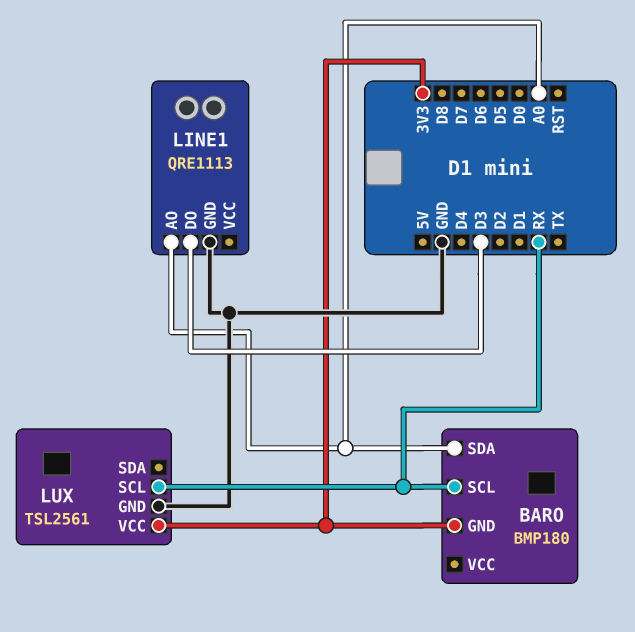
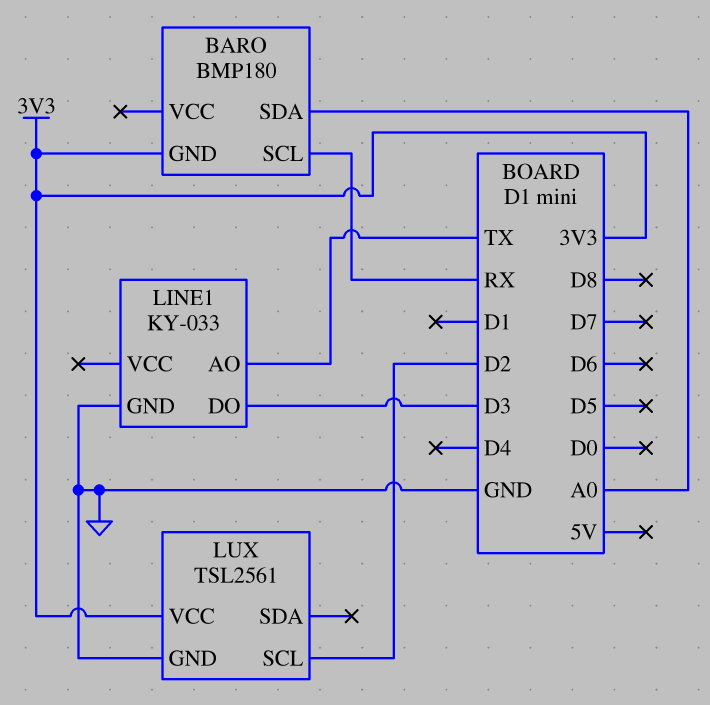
LINE1: QRE1113 -> KY-033
LINE1 pin AO: A0 -> TX
LUX pin SCL: RX -> D2

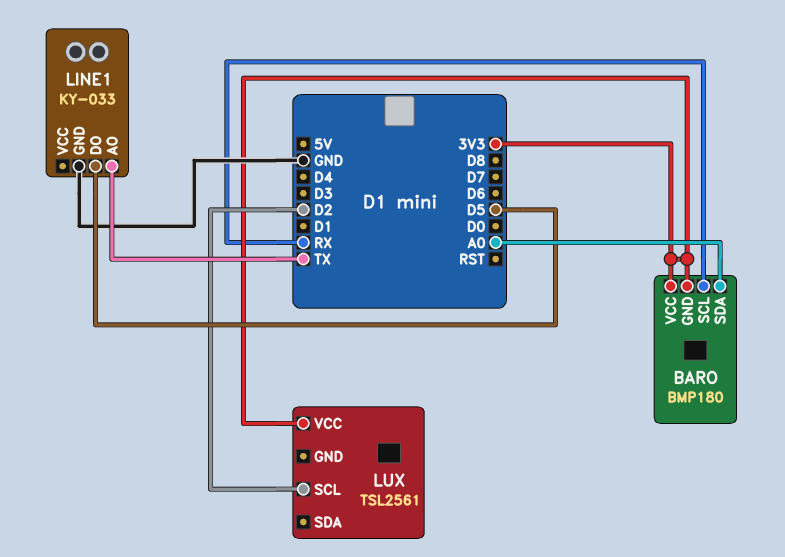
BARO pin VCC: none -> 3V3
LINE1 pin DO: D3 -> D5
LUX pin GND: GND -> none

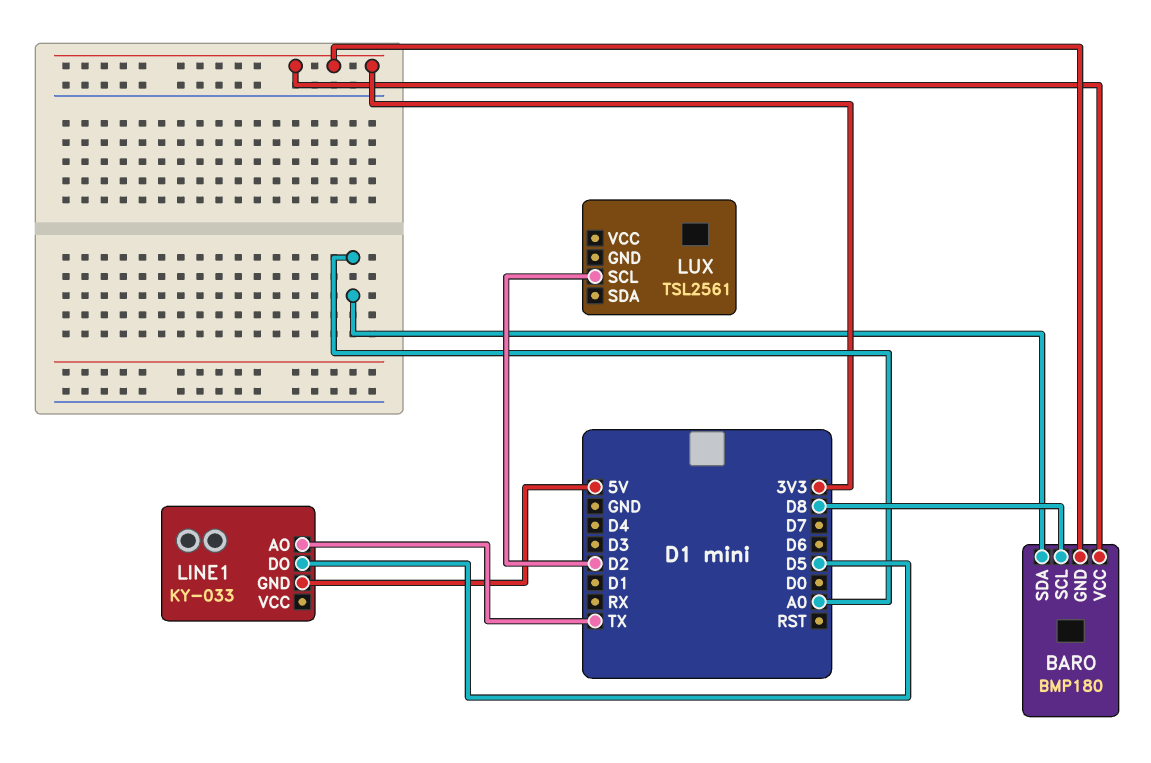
BARO pin SCL: RX -> D8
LINE1 pin GND: GND -> 5V
LUX pin VCC: 3V3 -> none

